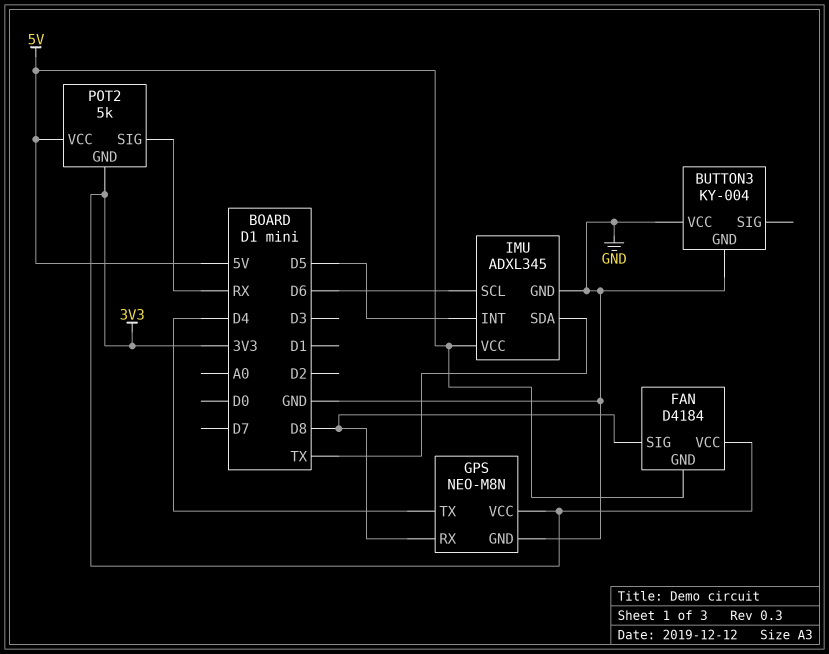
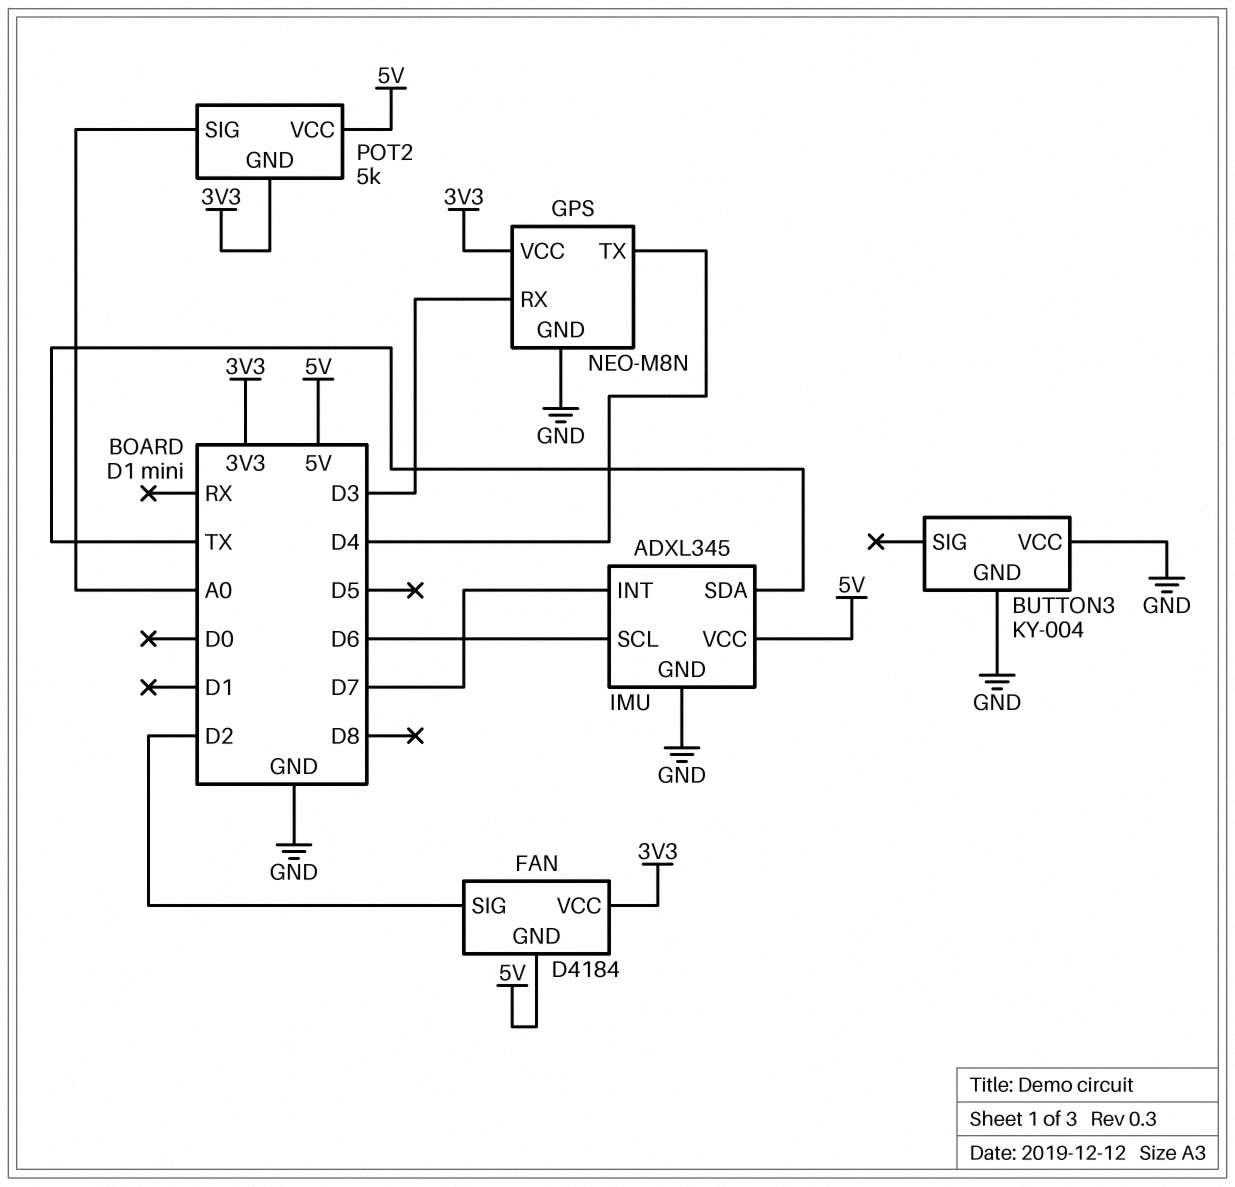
FAN pin SIG: D8 -> D2
GPS pin RX: D8 -> D3
IMU pin INT: D5 -> D7
POT2 pin SIG: RX -> A0

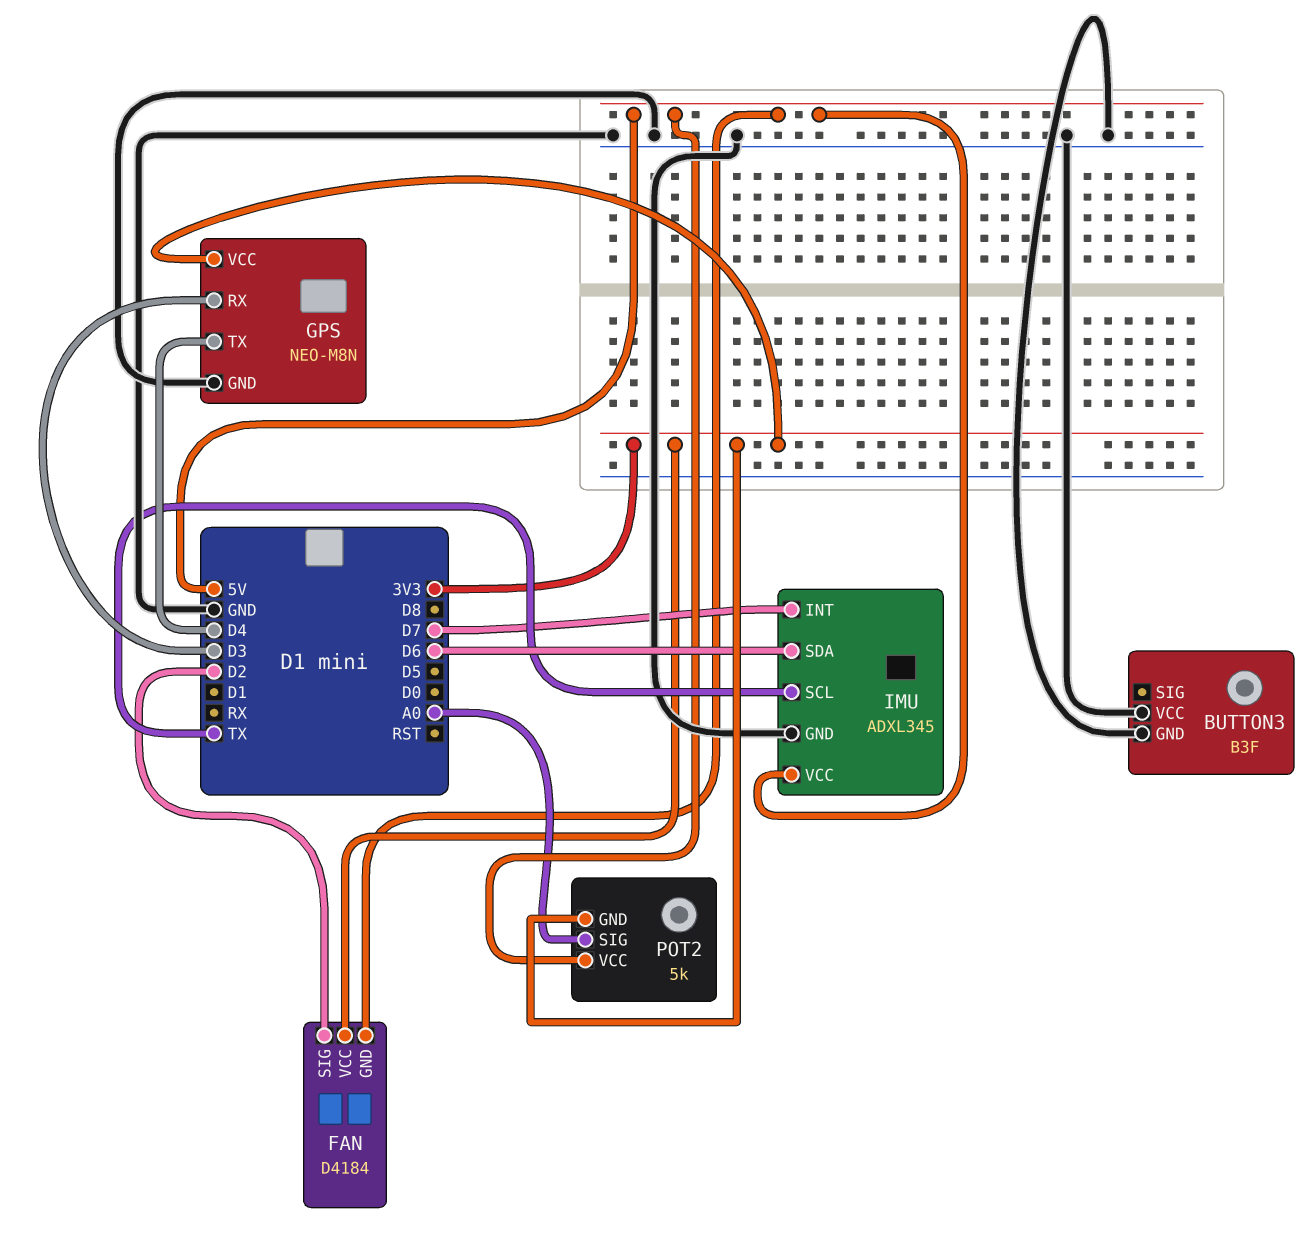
BUTTON3: KY-004 -> B3F
IMU pin SCL: D6 -> TX
IMU pin SDA: TX -> D6

